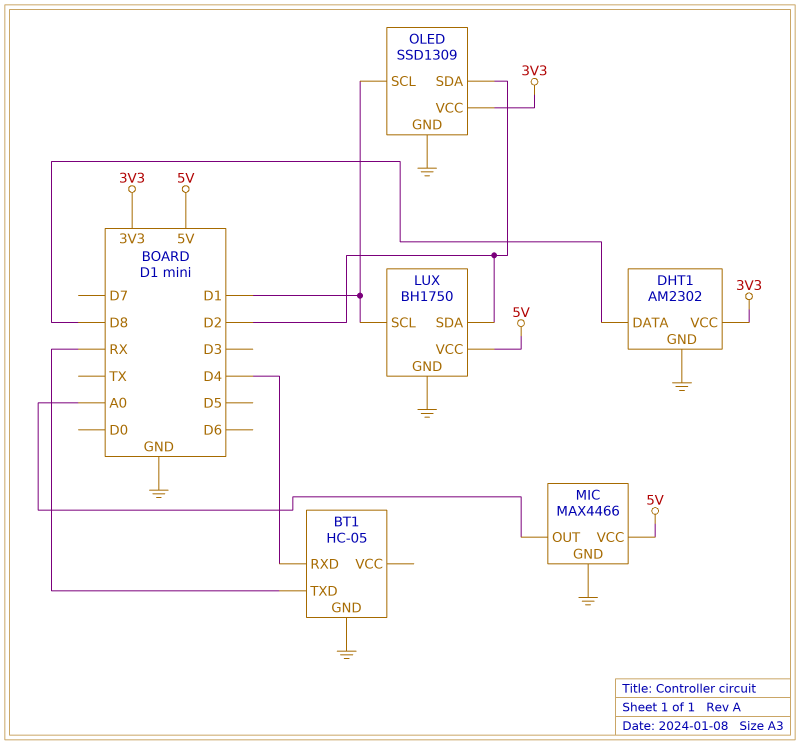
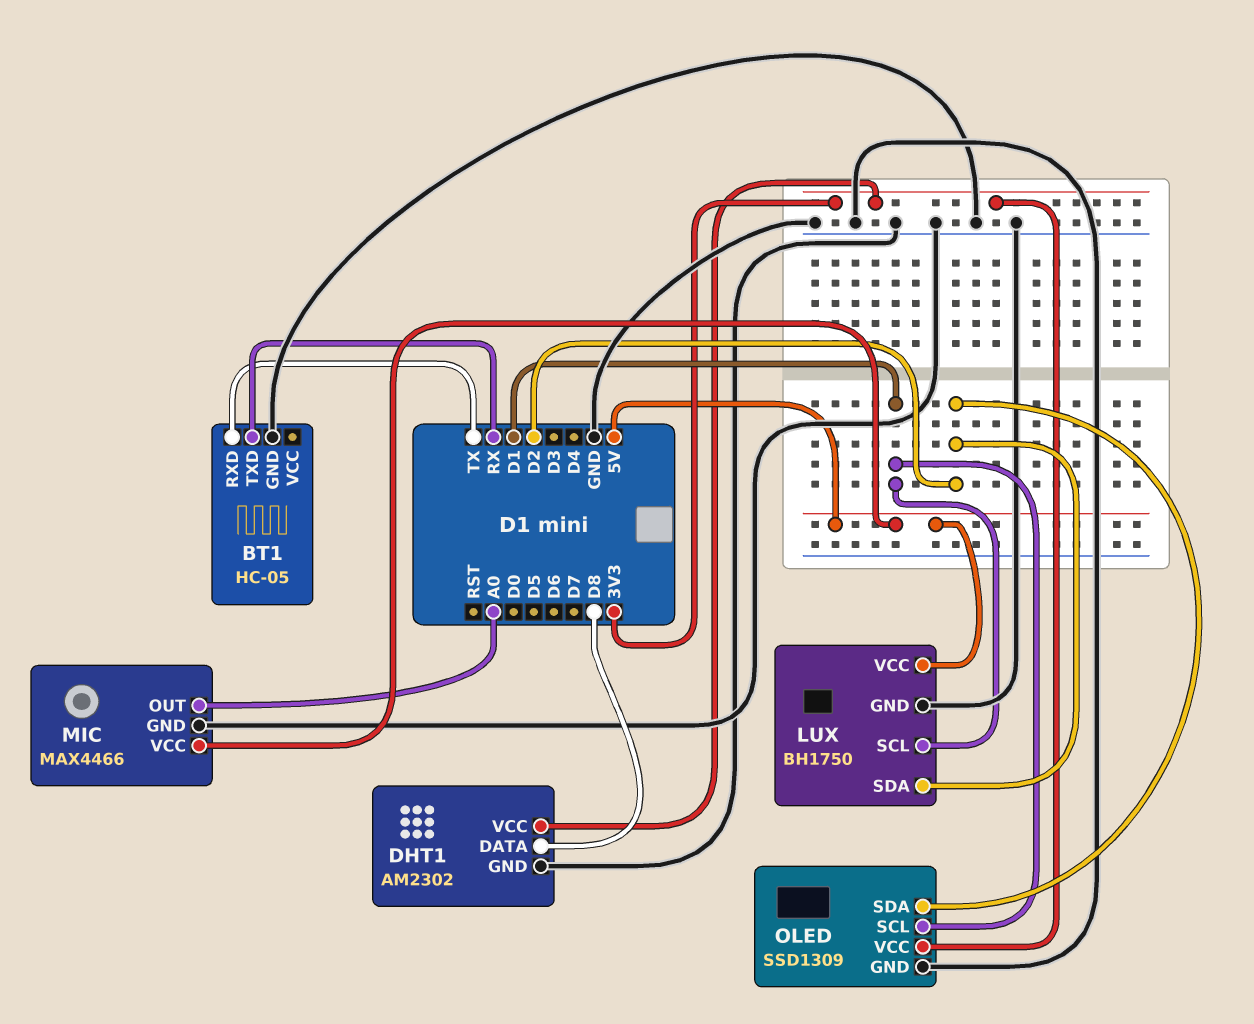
BT1 pin RXD: D4 -> TX

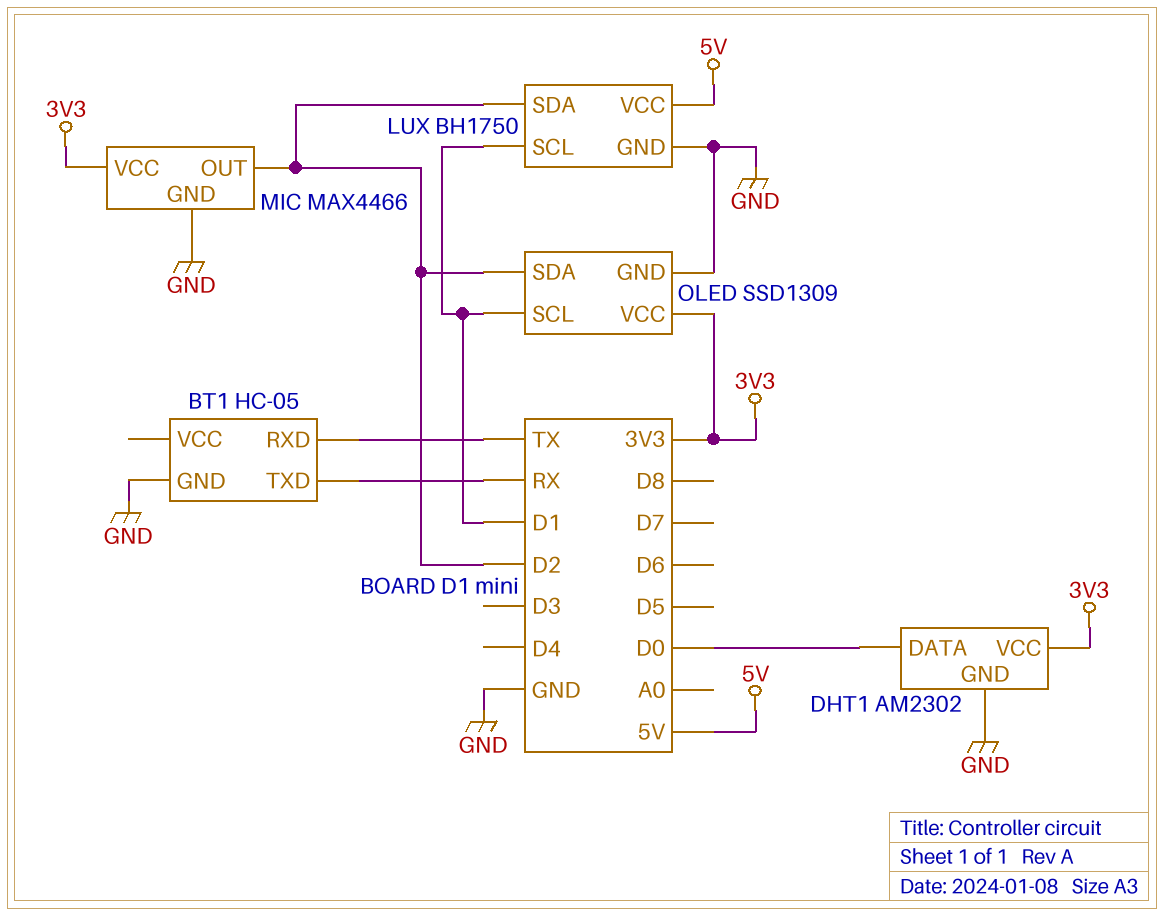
DHT1 pin DATA: D8 -> D0
MIC pin OUT: A0 -> D2
MIC pin VCC: 5V -> 3V3

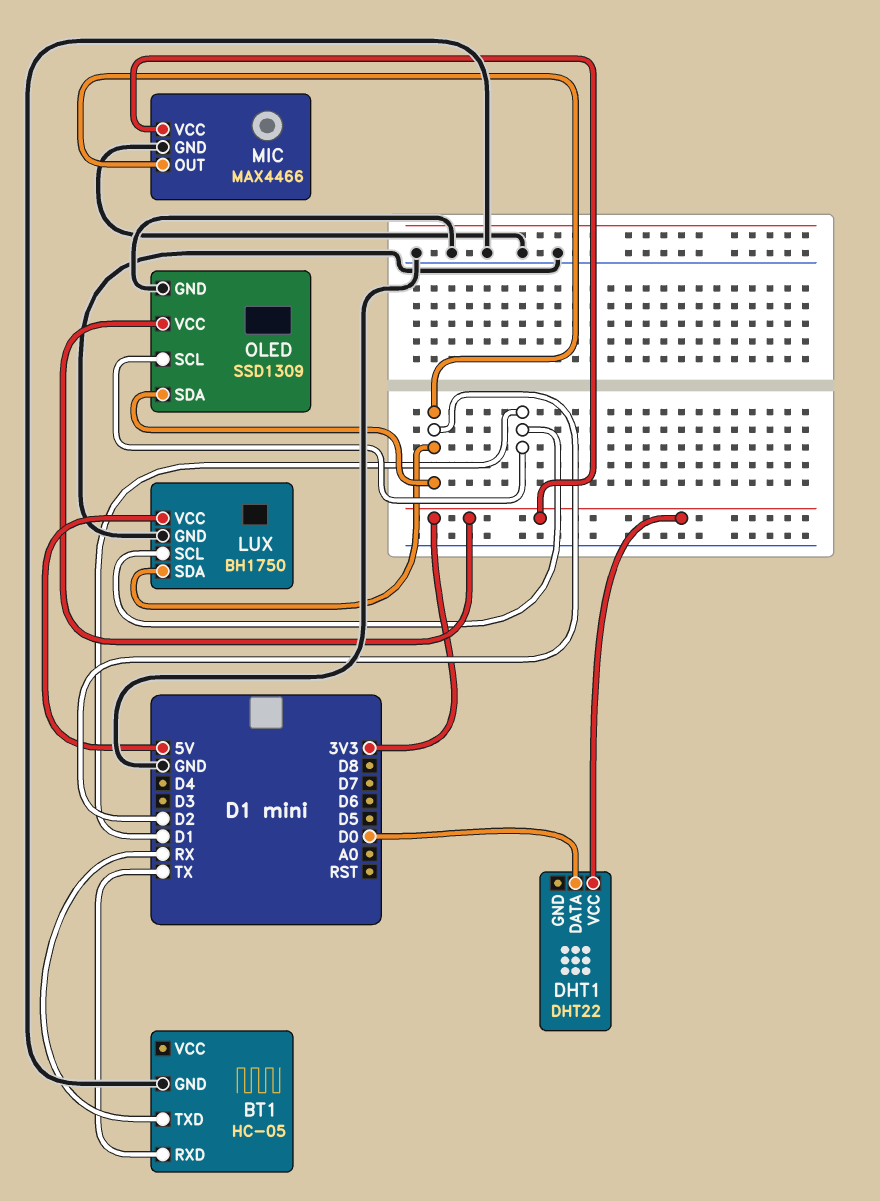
DHT1: AM2302 -> DHT22
DHT1 pin GND: GND -> none

